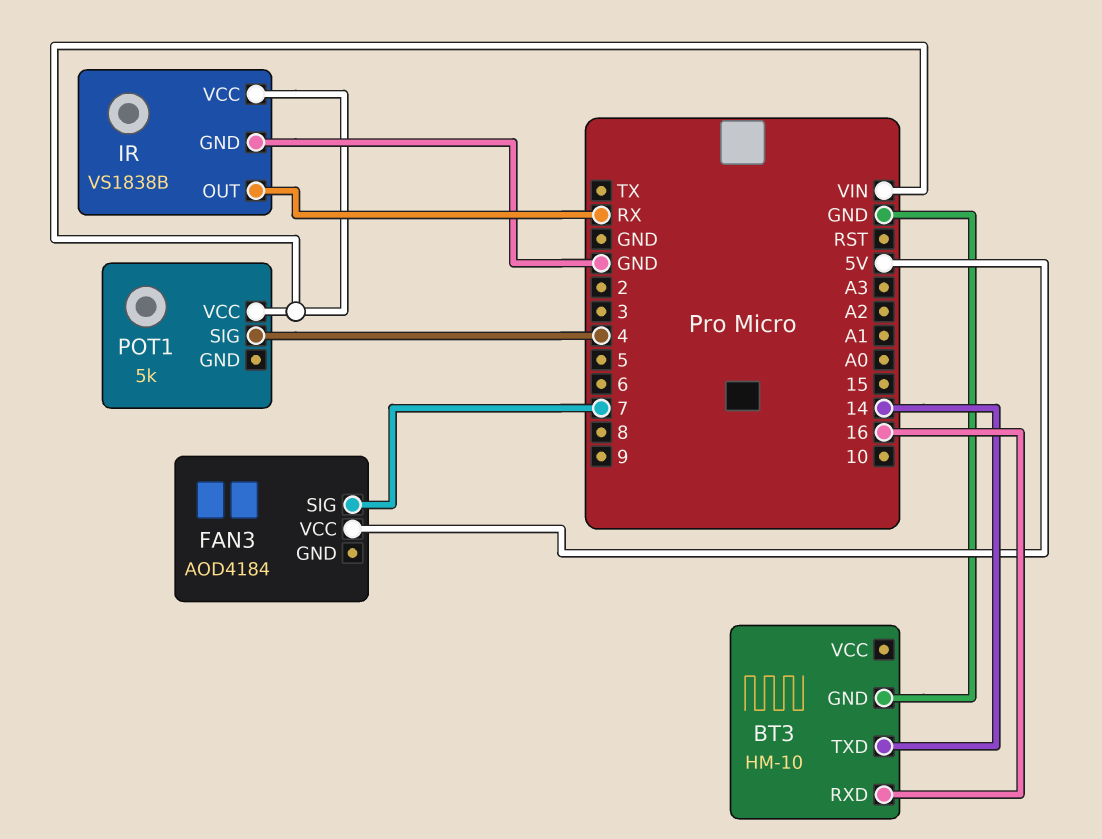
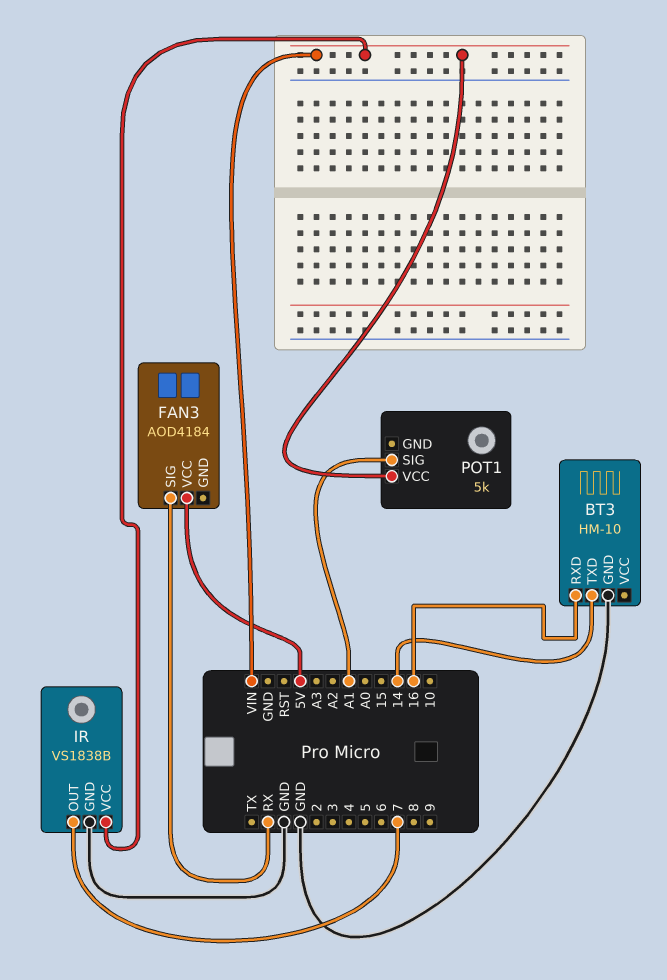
FAN3 pin SIG: 7 -> RX
IR pin OUT: RX -> 7
POT1 pin SIG: 4 -> A1

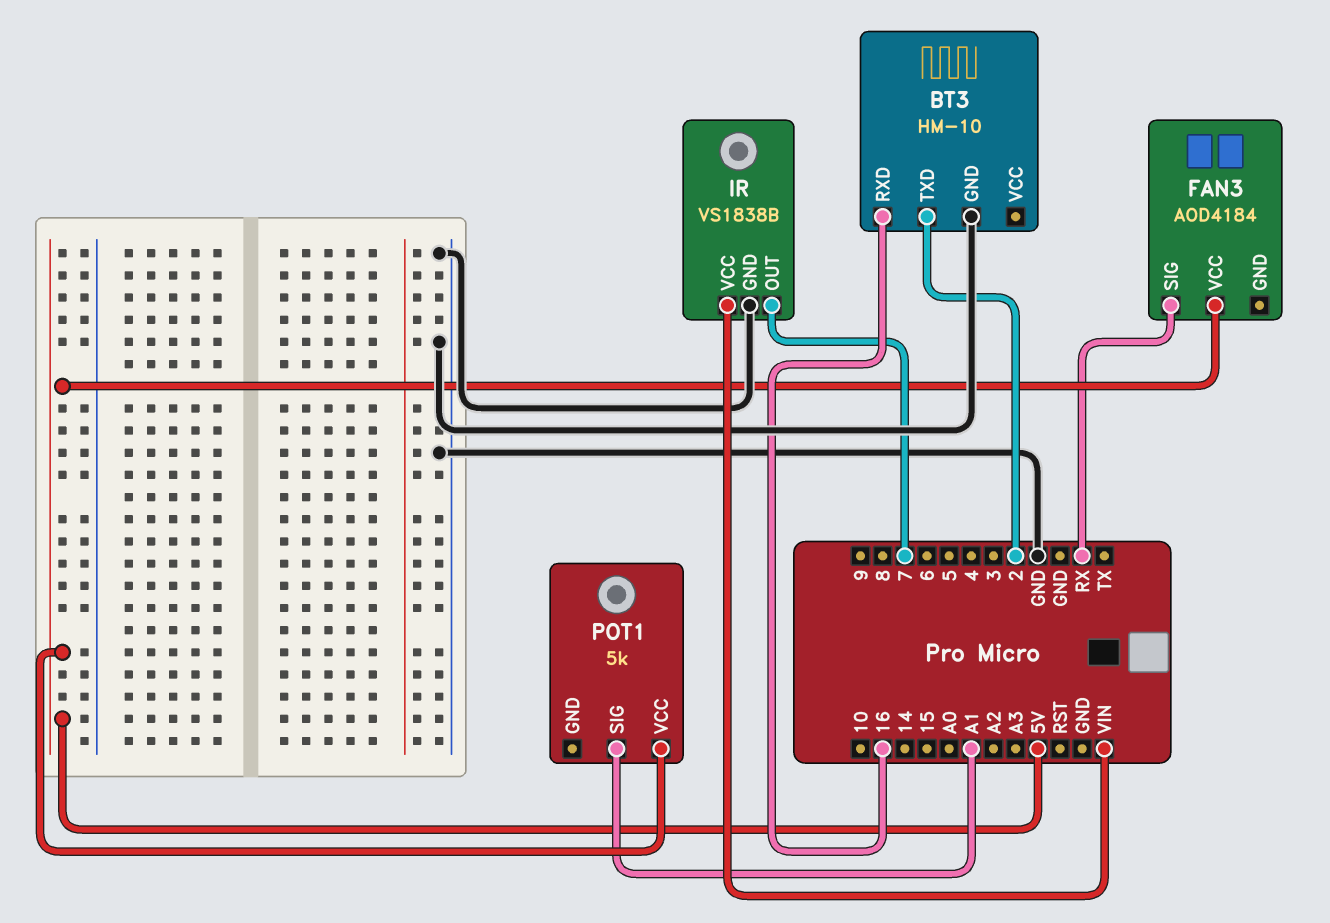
BT3 pin TXD: 14 -> 2
POT1 pin VCC: VIN -> 5V

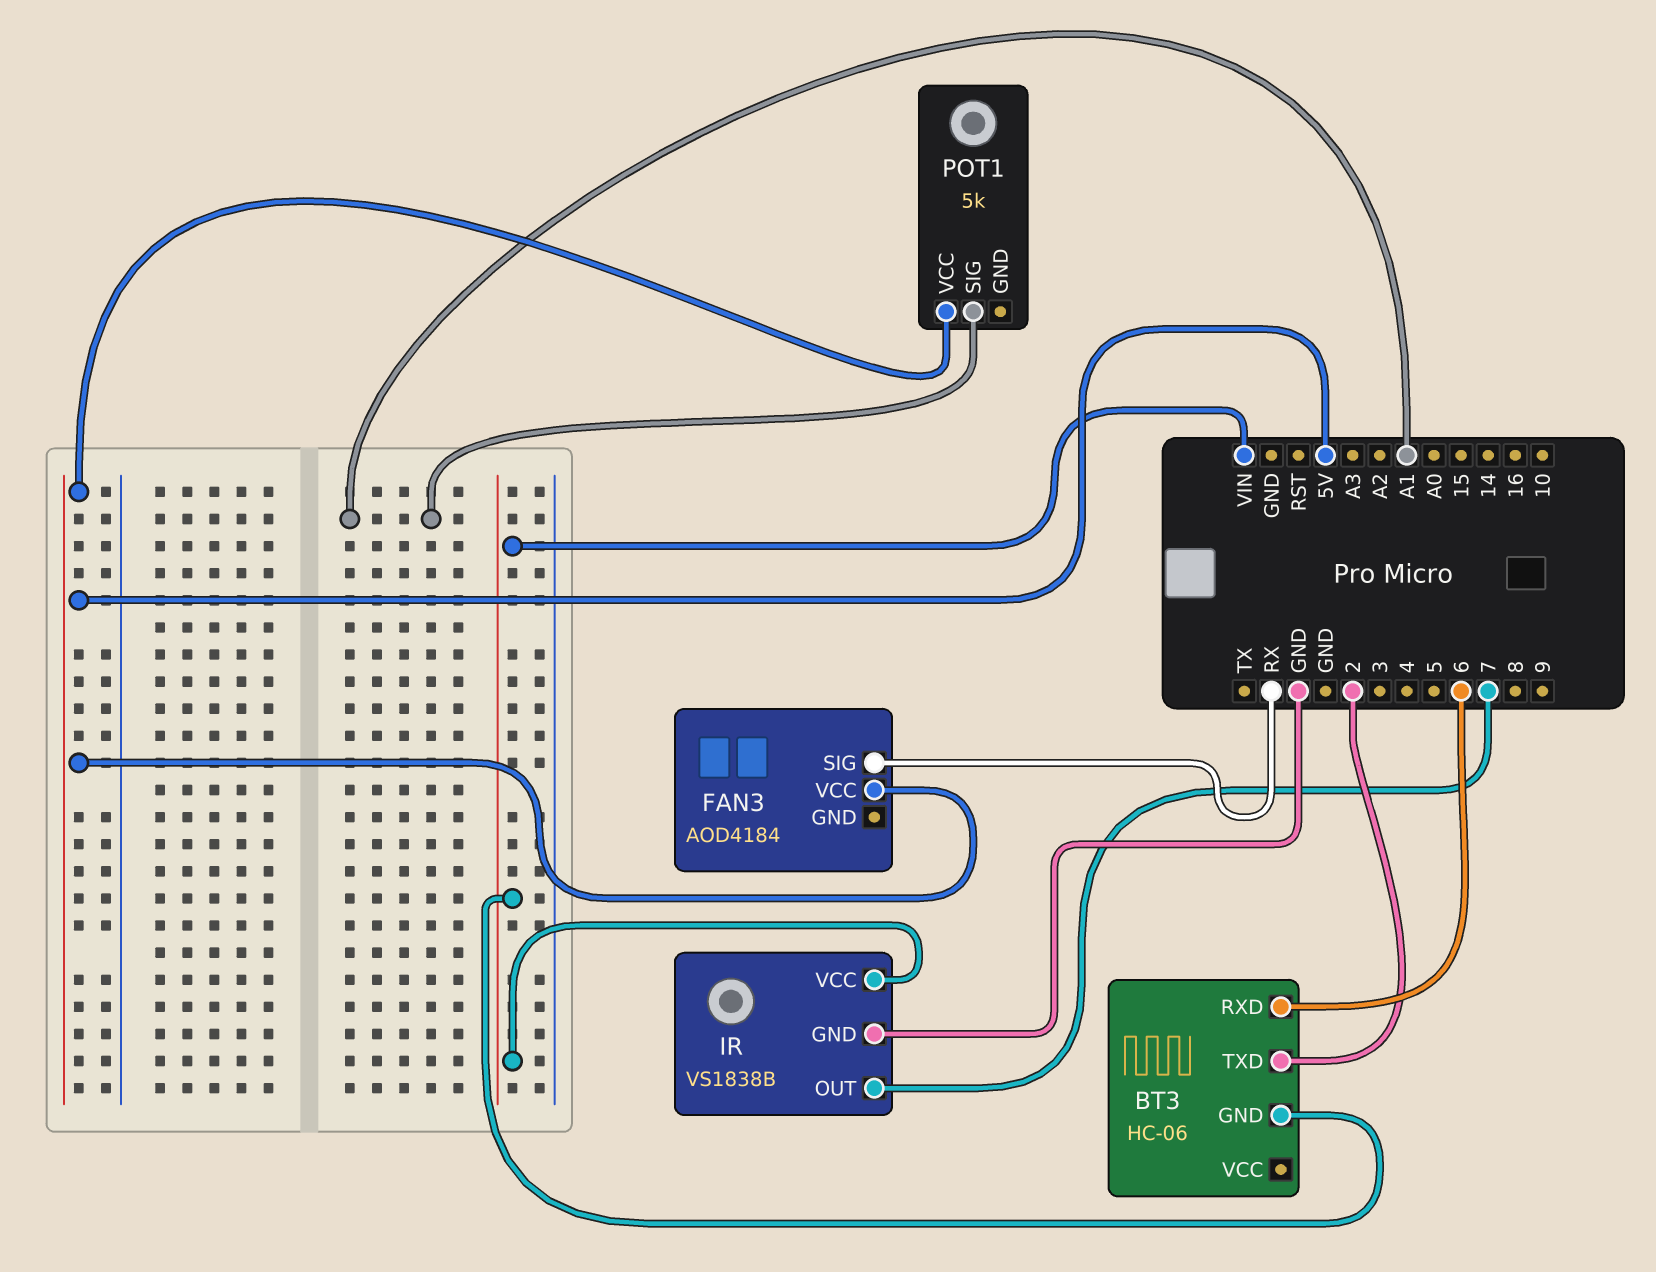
BT3: HM-10 -> HC-06
BT3 pin GND: GND -> VIN
BT3 pin RXD: 16 -> 6

